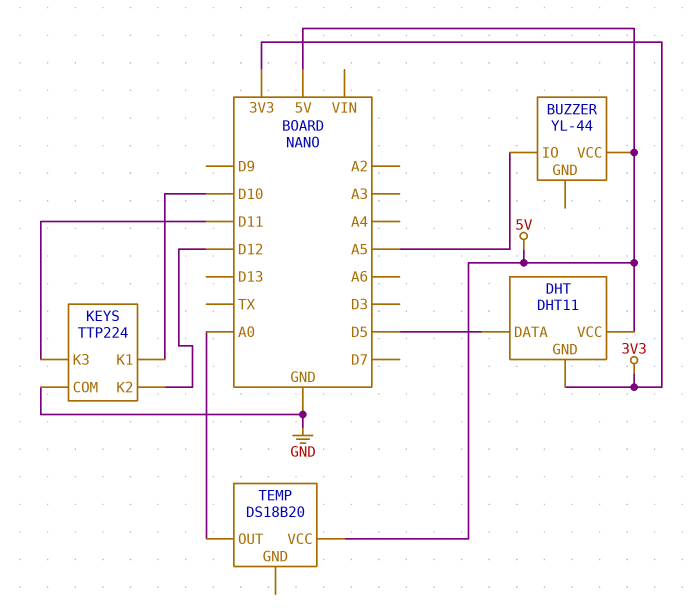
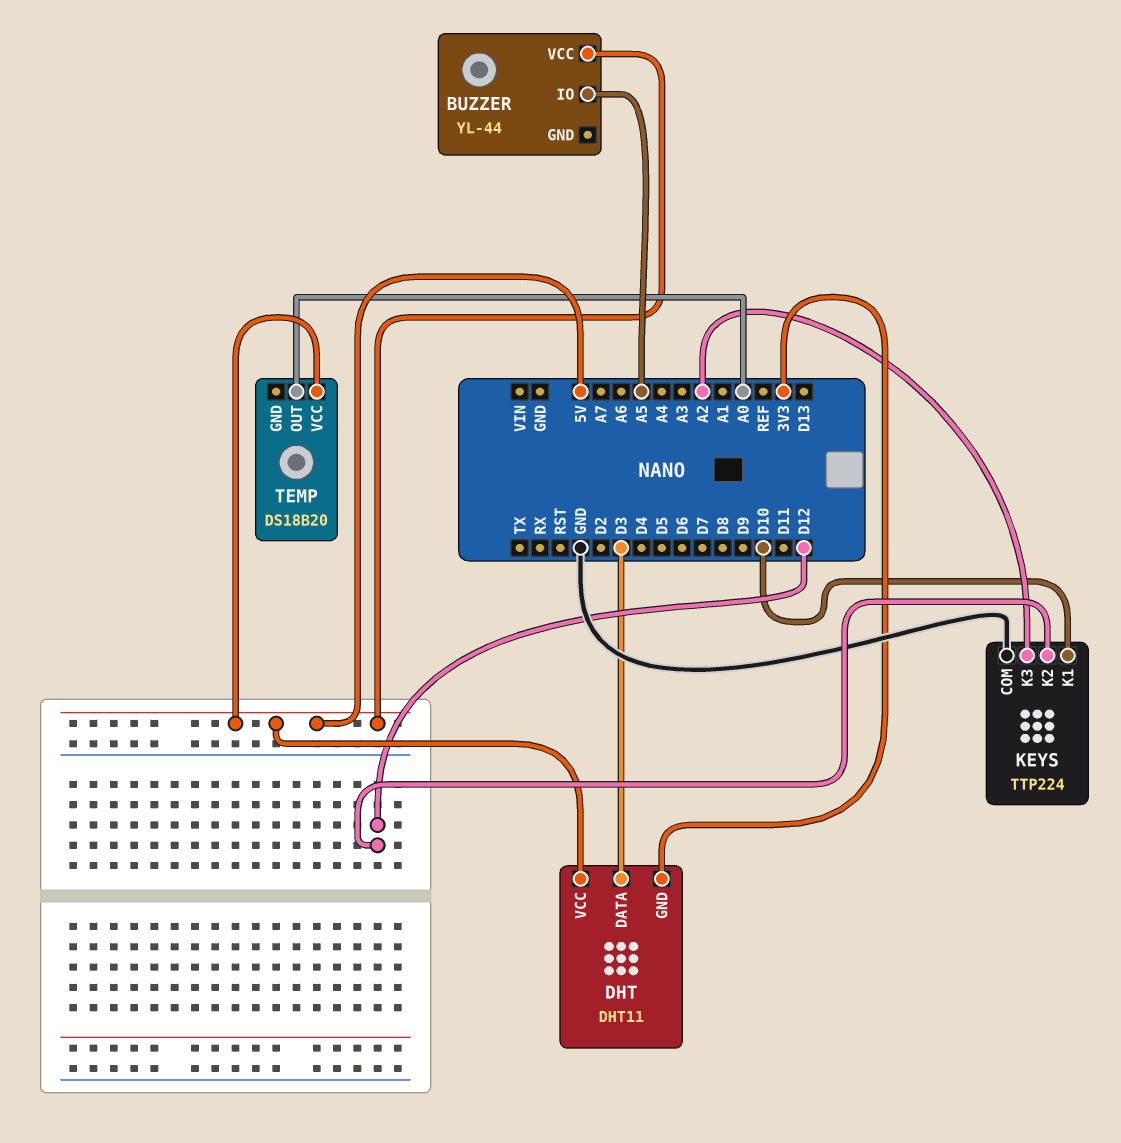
DHT pin DATA: D5 -> D3
KEYS pin K3: D11 -> A2

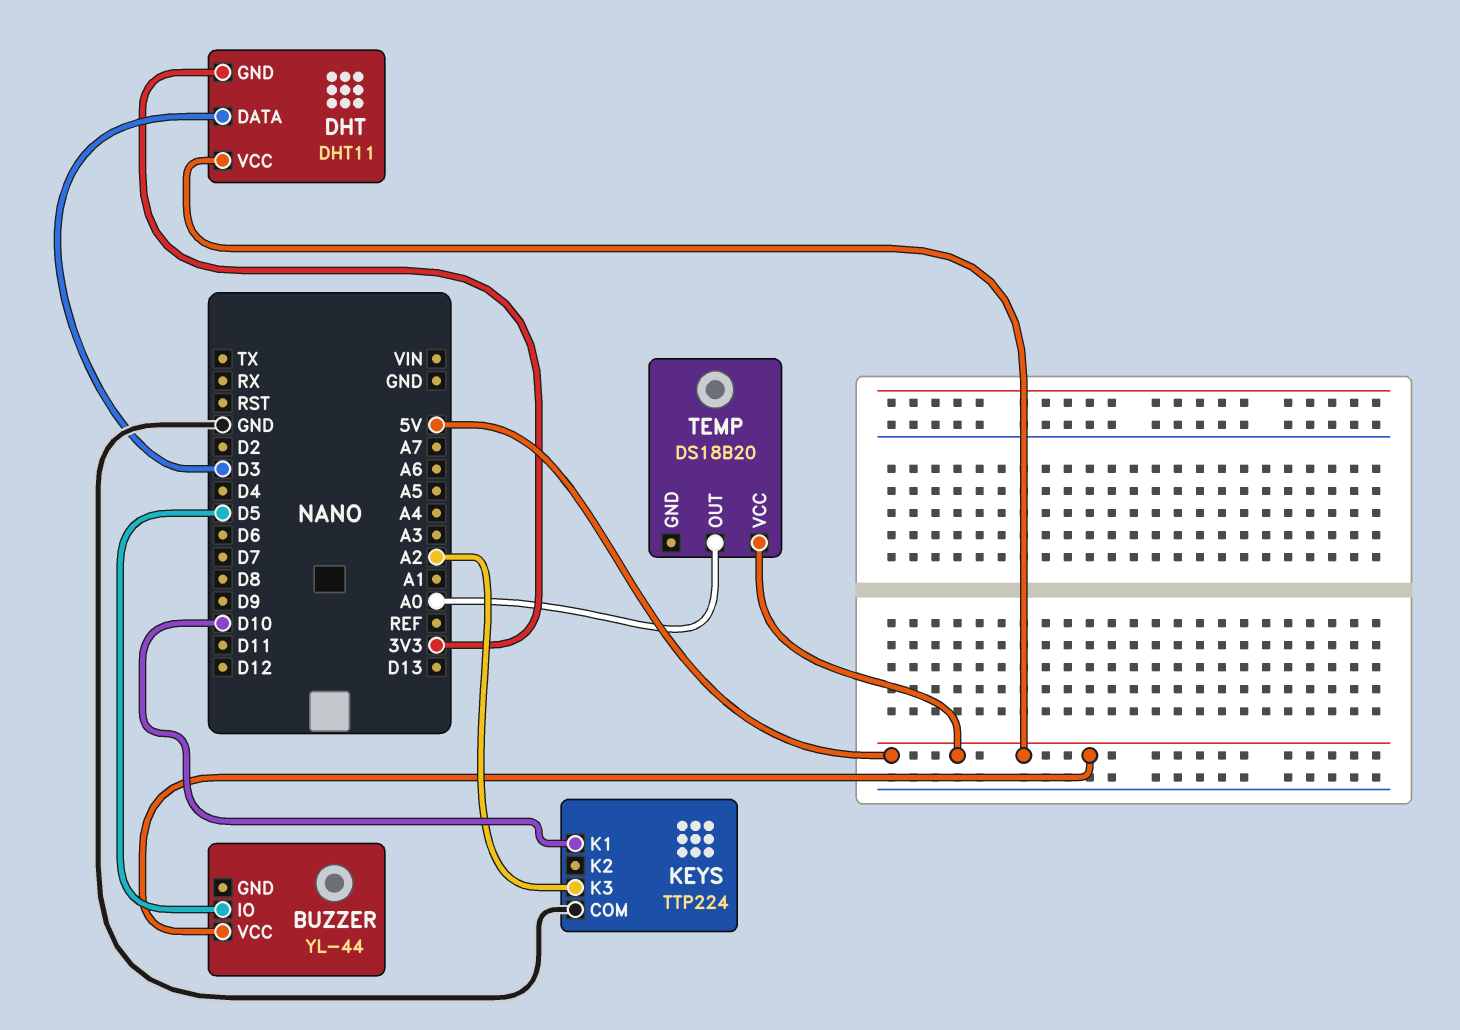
BUZZER pin IO: A5 -> D5
KEYS pin K2: D12 -> none

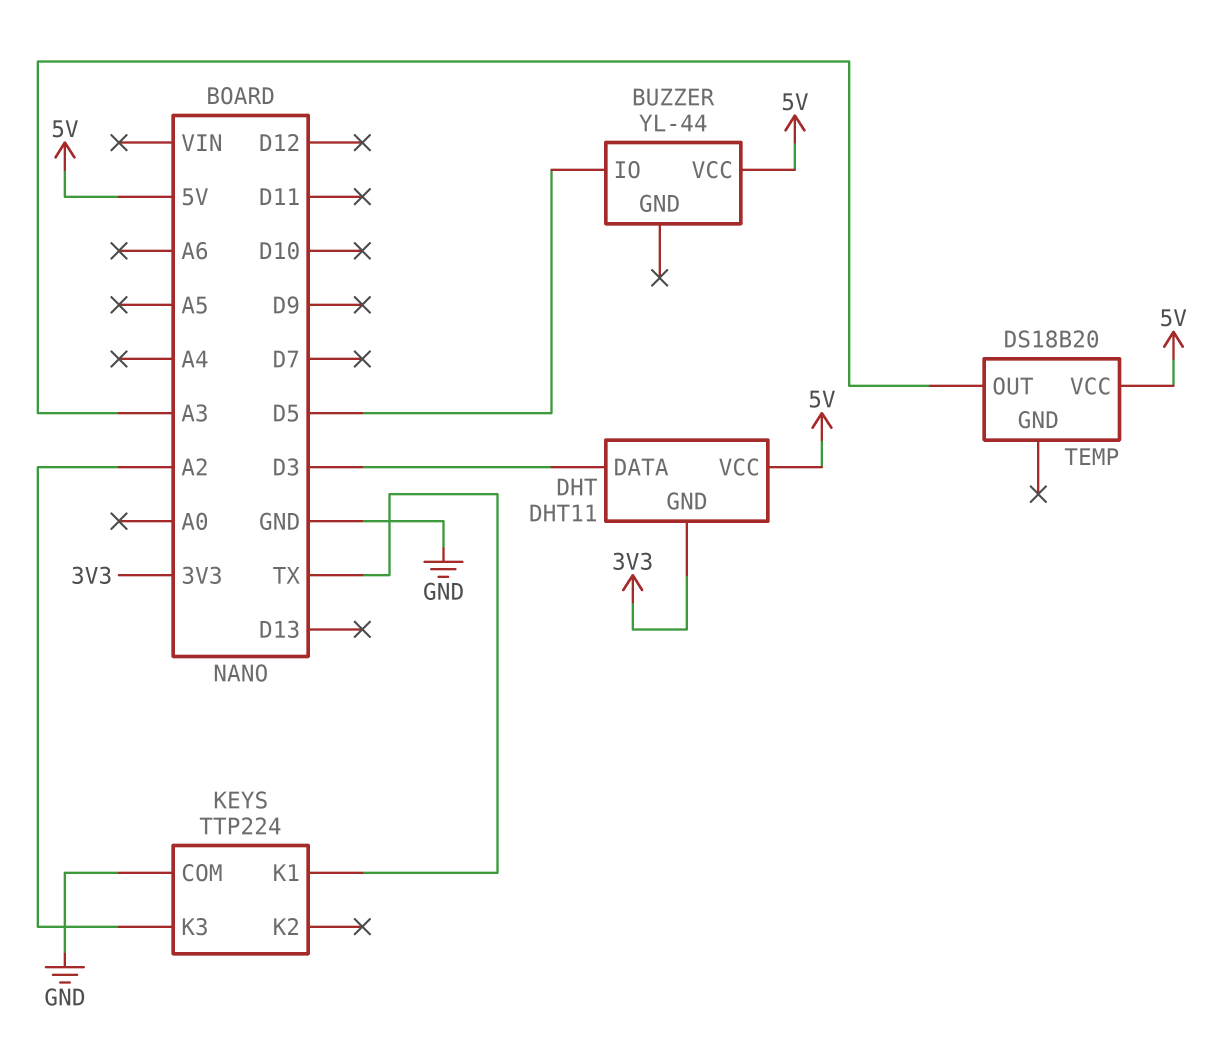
KEYS pin K1: D10 -> TX
TEMP pin OUT: A0 -> A3

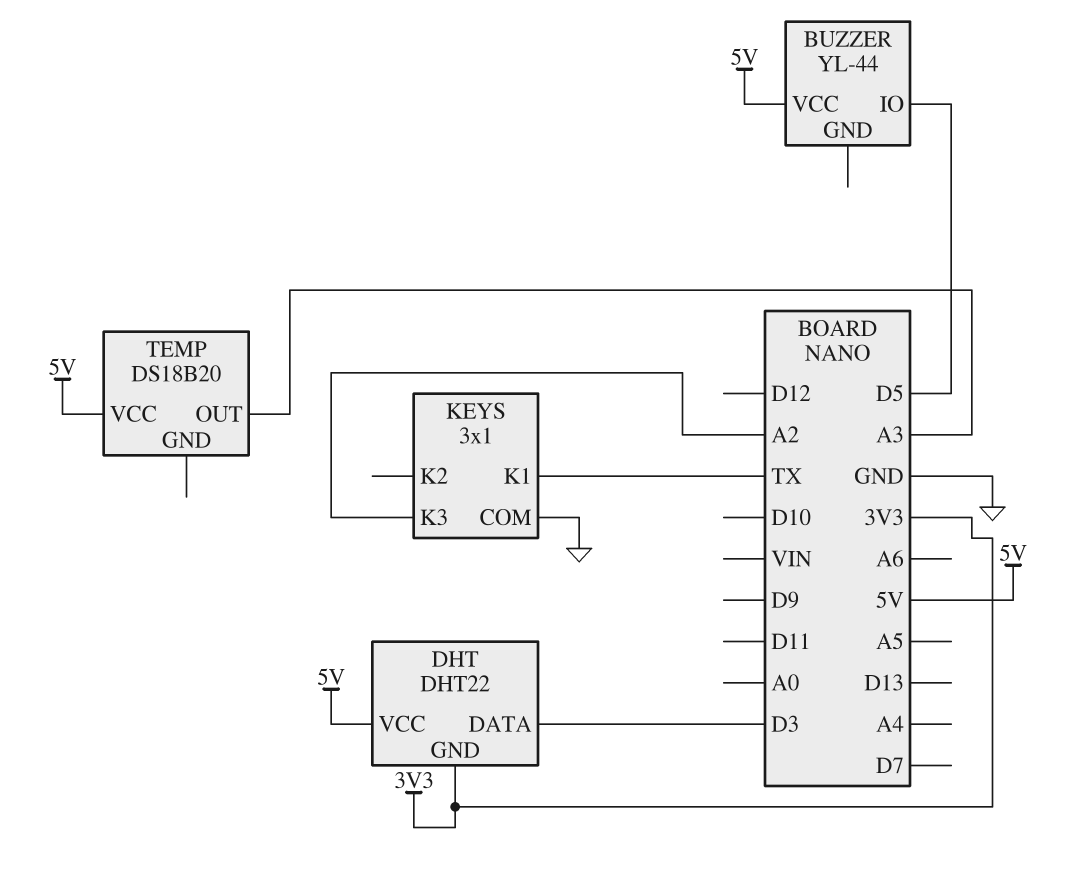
DHT: DHT11 -> DHT22
KEYS: TTP224 -> 3x1

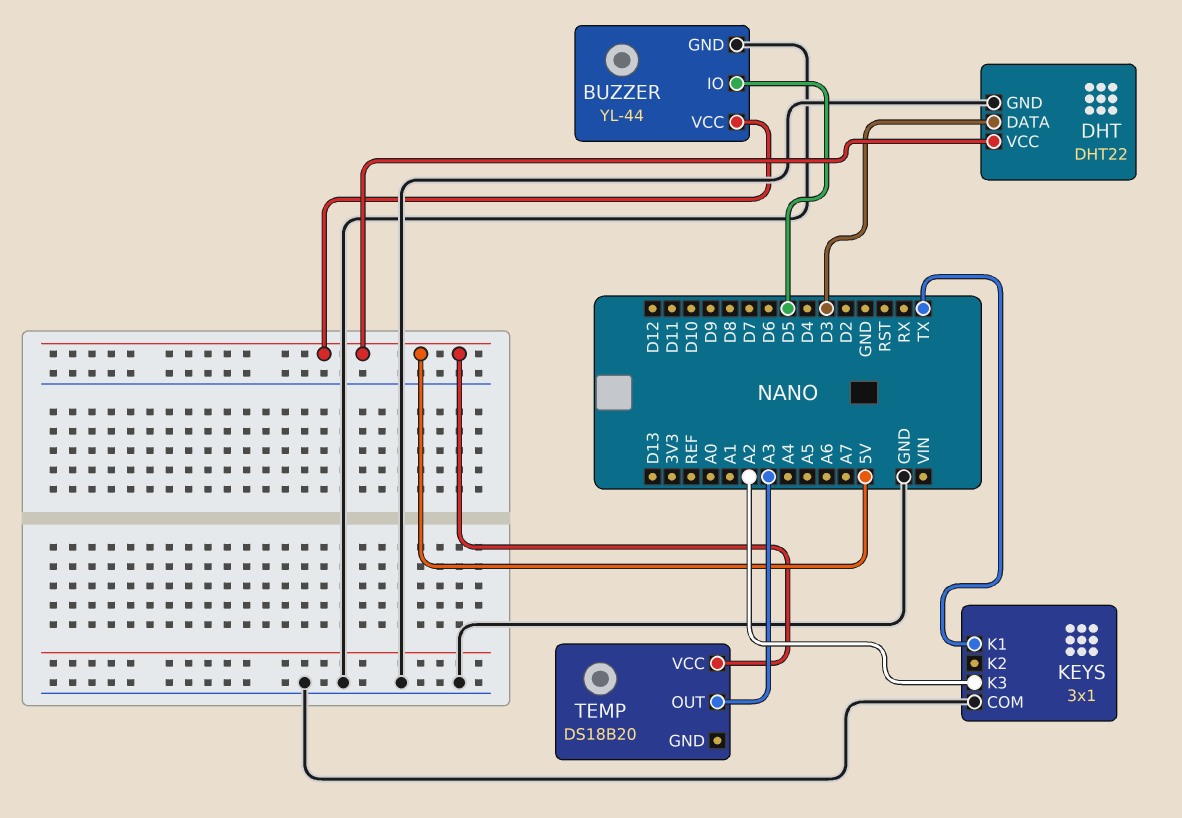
BUZZER pin GND: none -> GND
DHT pin GND: 3V3 -> GND

